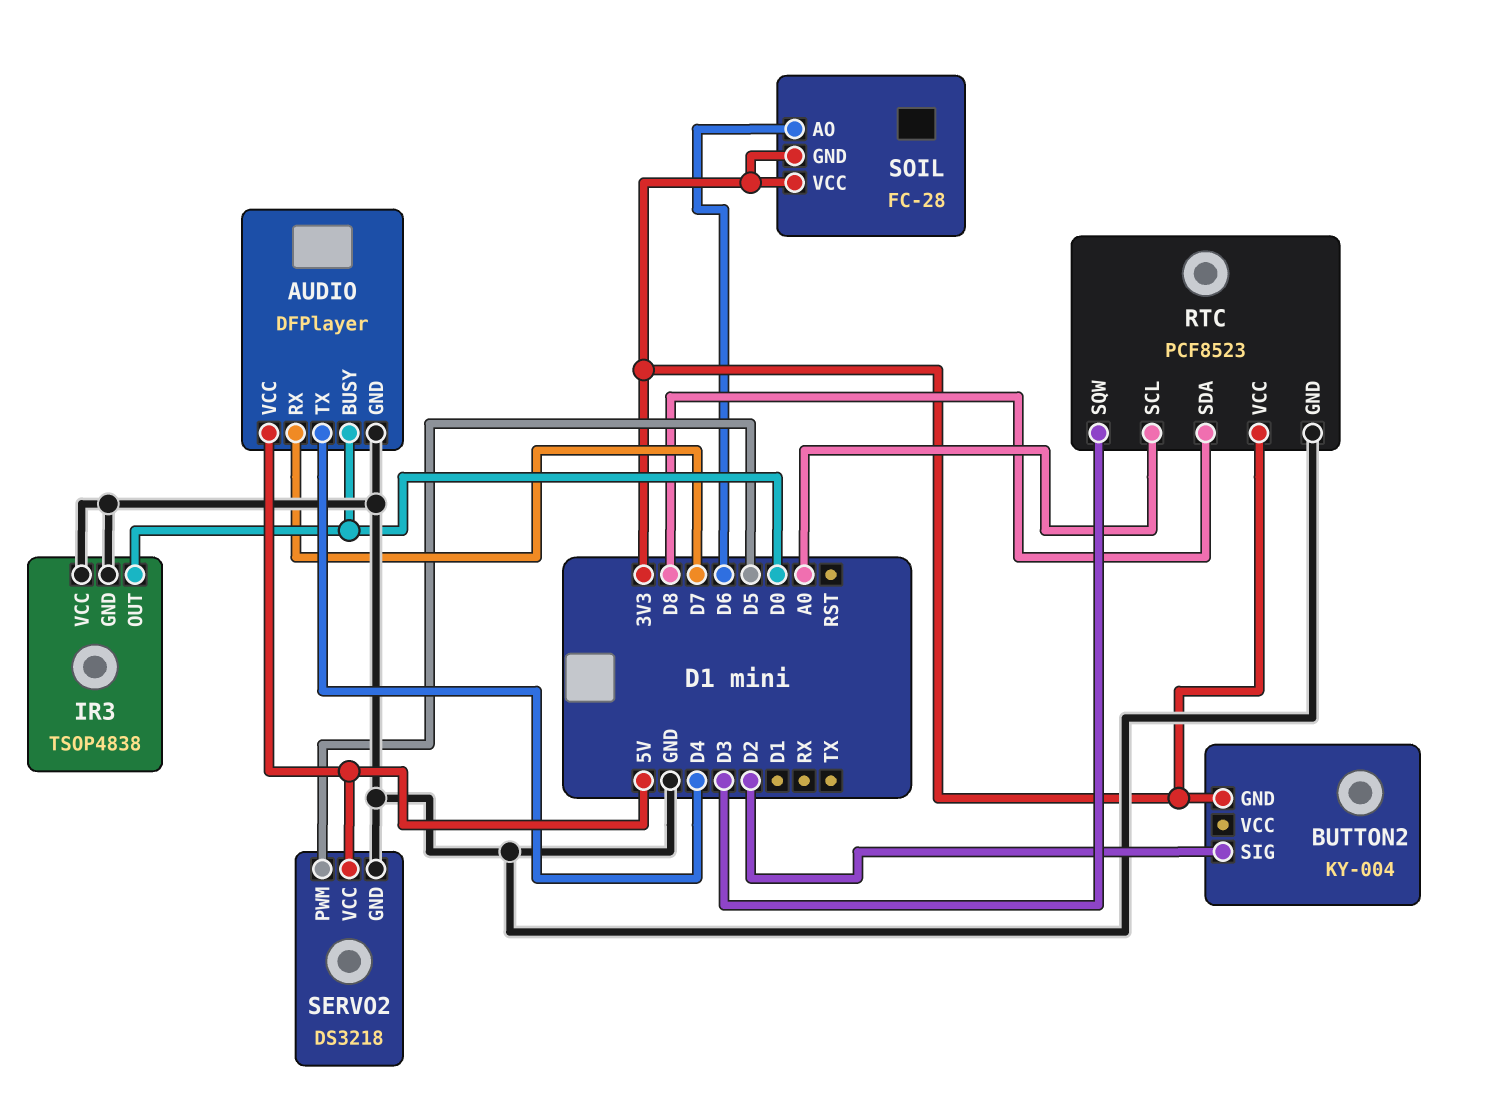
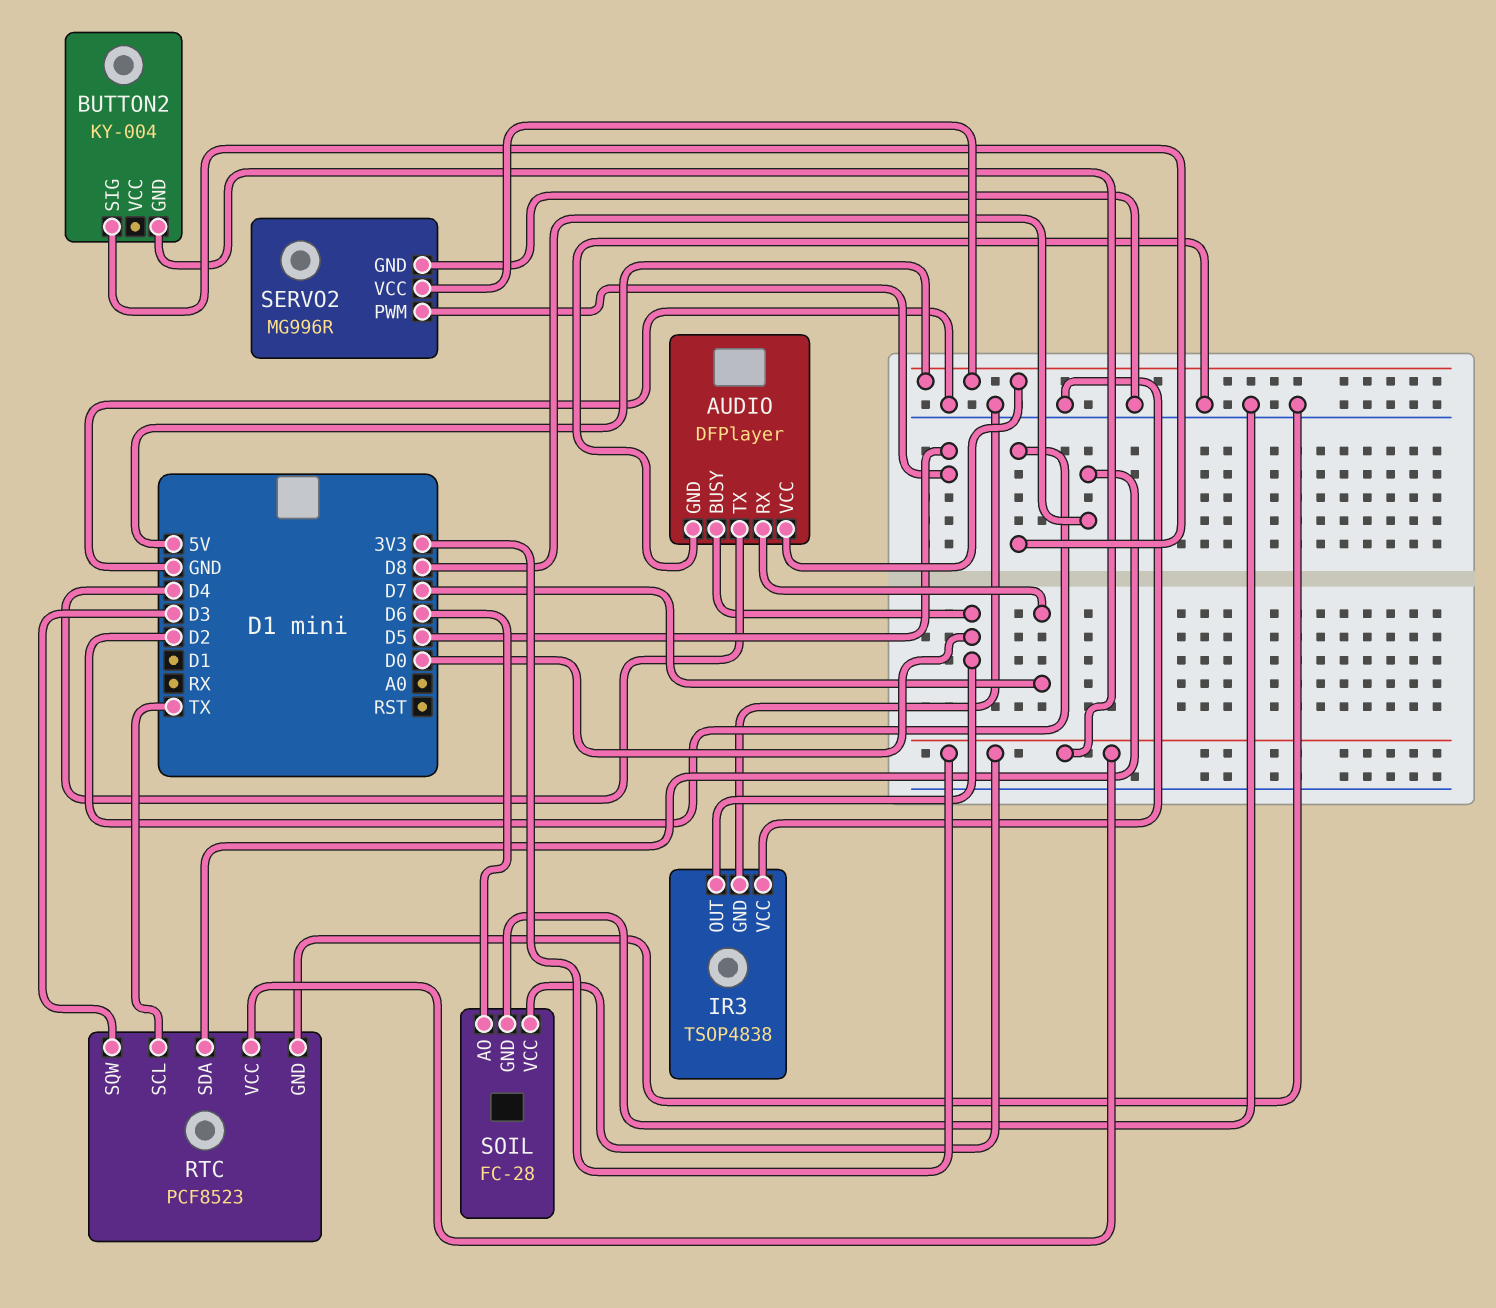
RTC pin SCL: A0 -> TX
SERVO2: DS3218 -> MG996R
SOIL pin GND: 3V3 -> GND

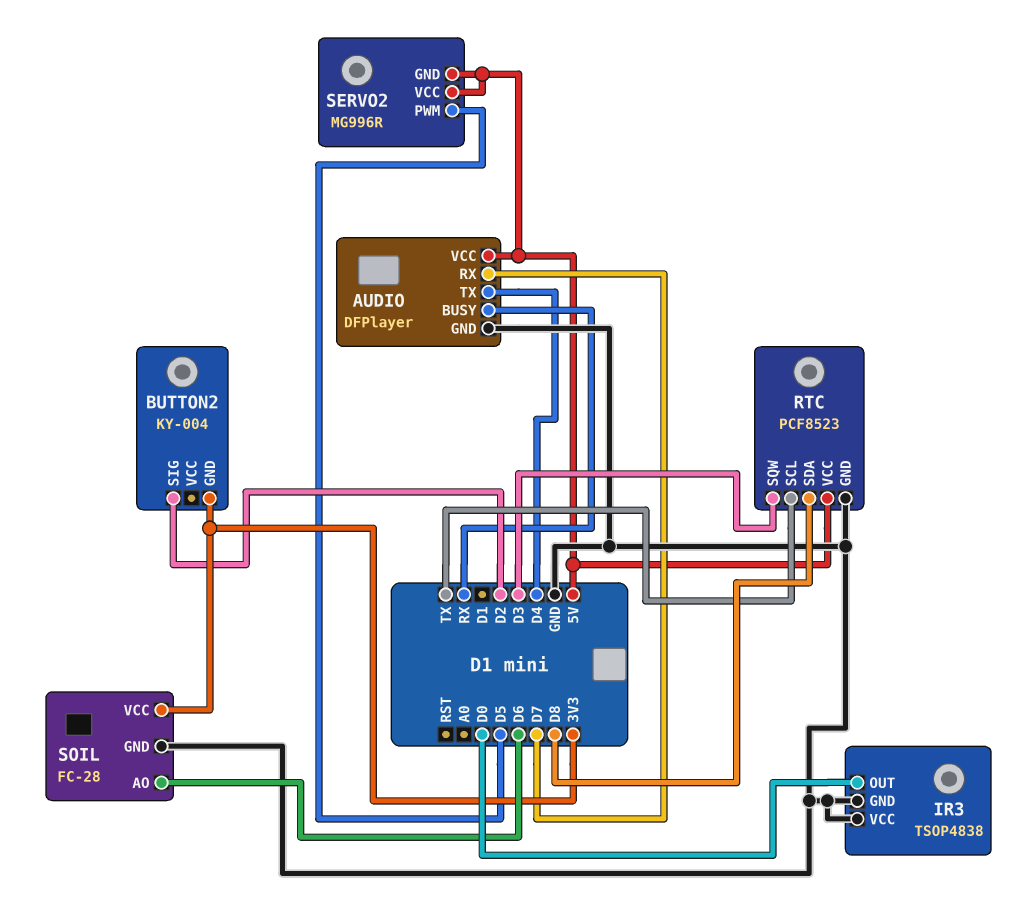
AUDIO pin BUSY: D0 -> RX
RTC pin VCC: 3V3 -> 5V
SERVO2 pin GND: GND -> 5V

